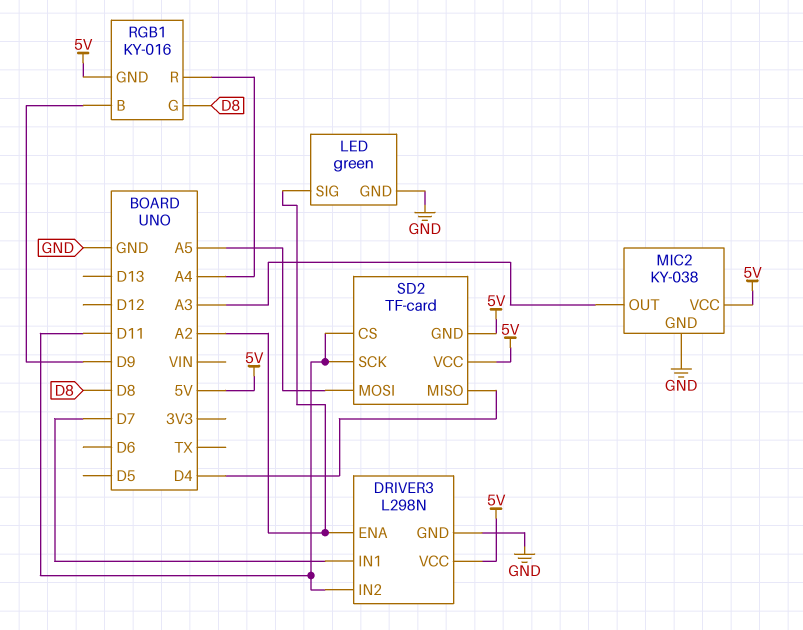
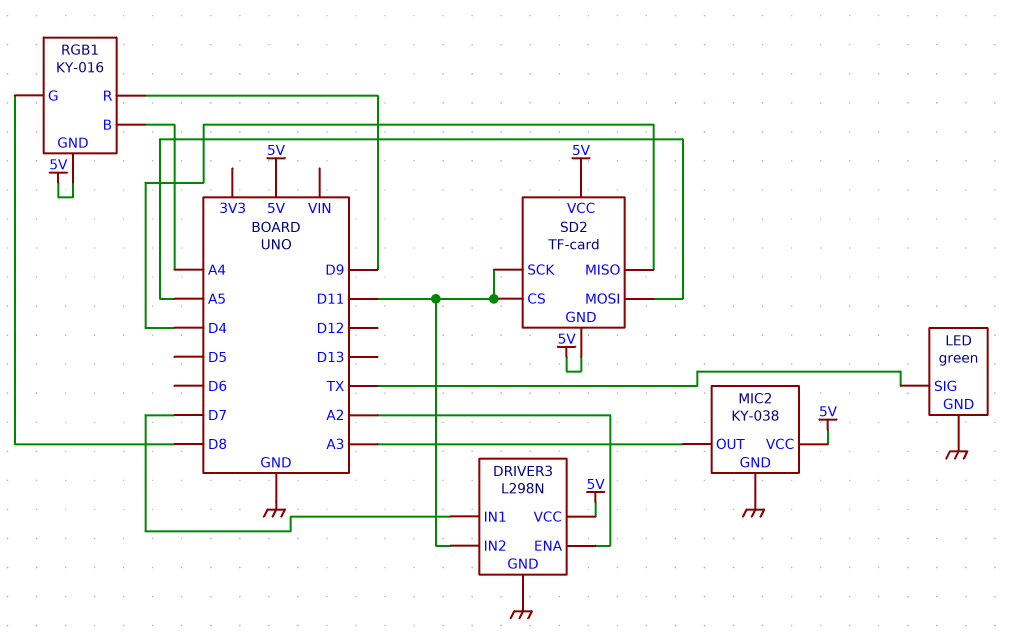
LED pin SIG: A2 -> TX
RGB1 pin B: D9 -> A4
RGB1 pin R: A4 -> D9

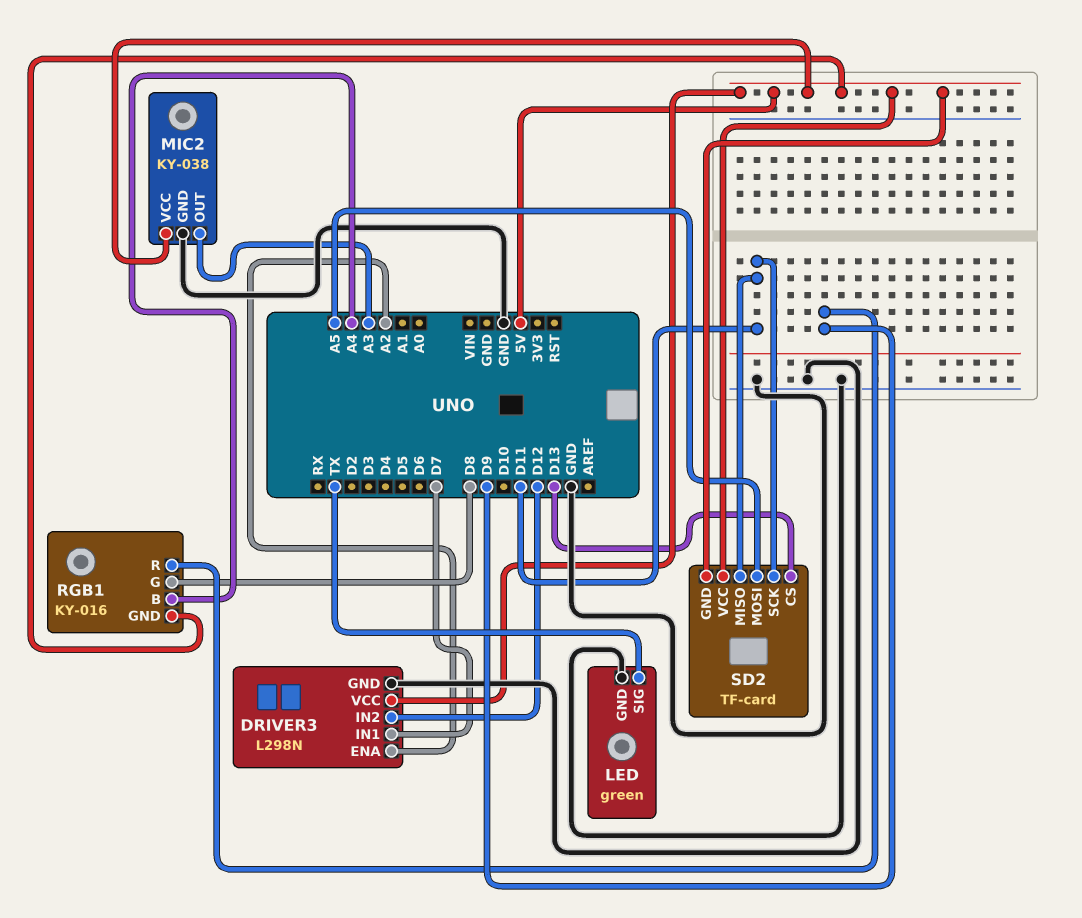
DRIVER3 pin IN2: D11 -> D12
SD2 pin CS: D11 -> D13
SD2 pin MISO: D4 -> D11

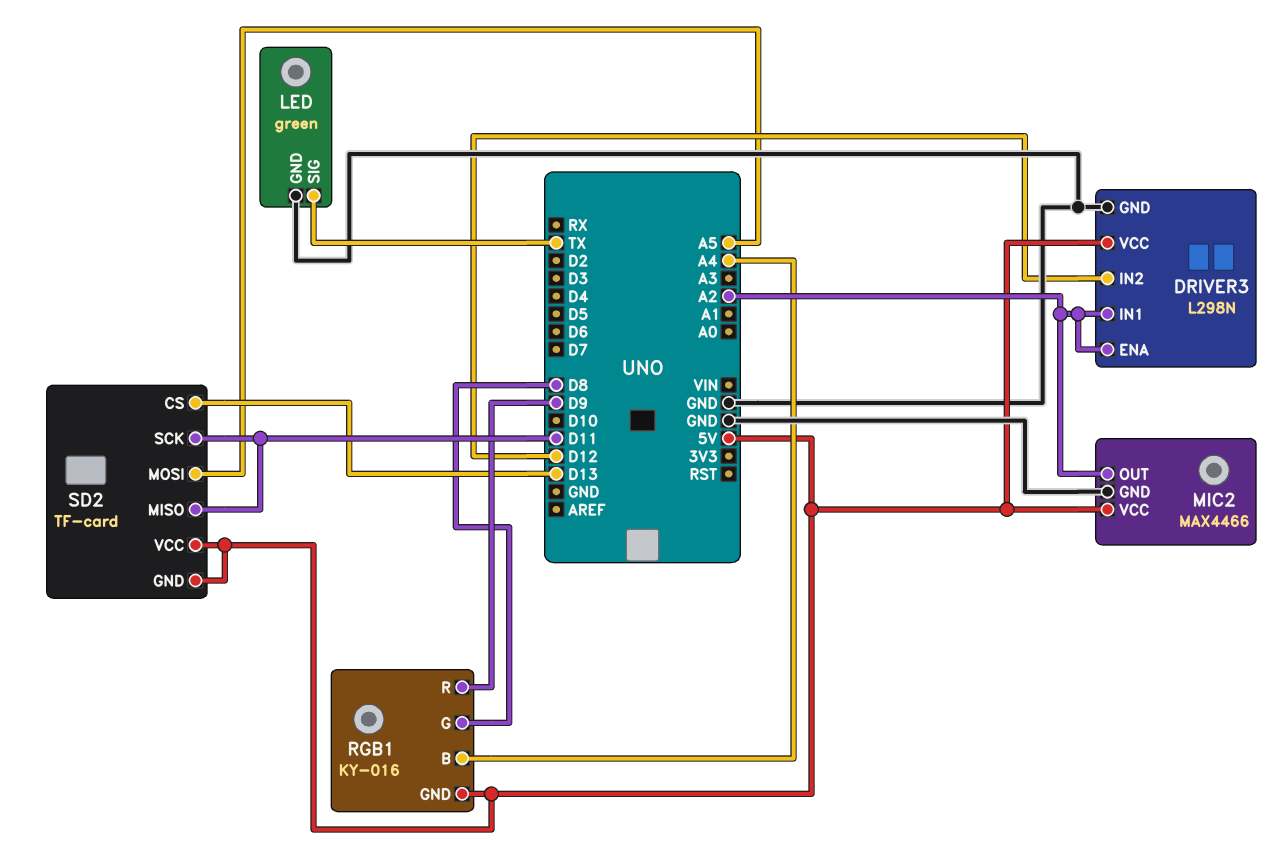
DRIVER3 pin IN1: D7 -> A2
MIC2: KY-038 -> MAX4466
MIC2 pin OUT: A3 -> A2

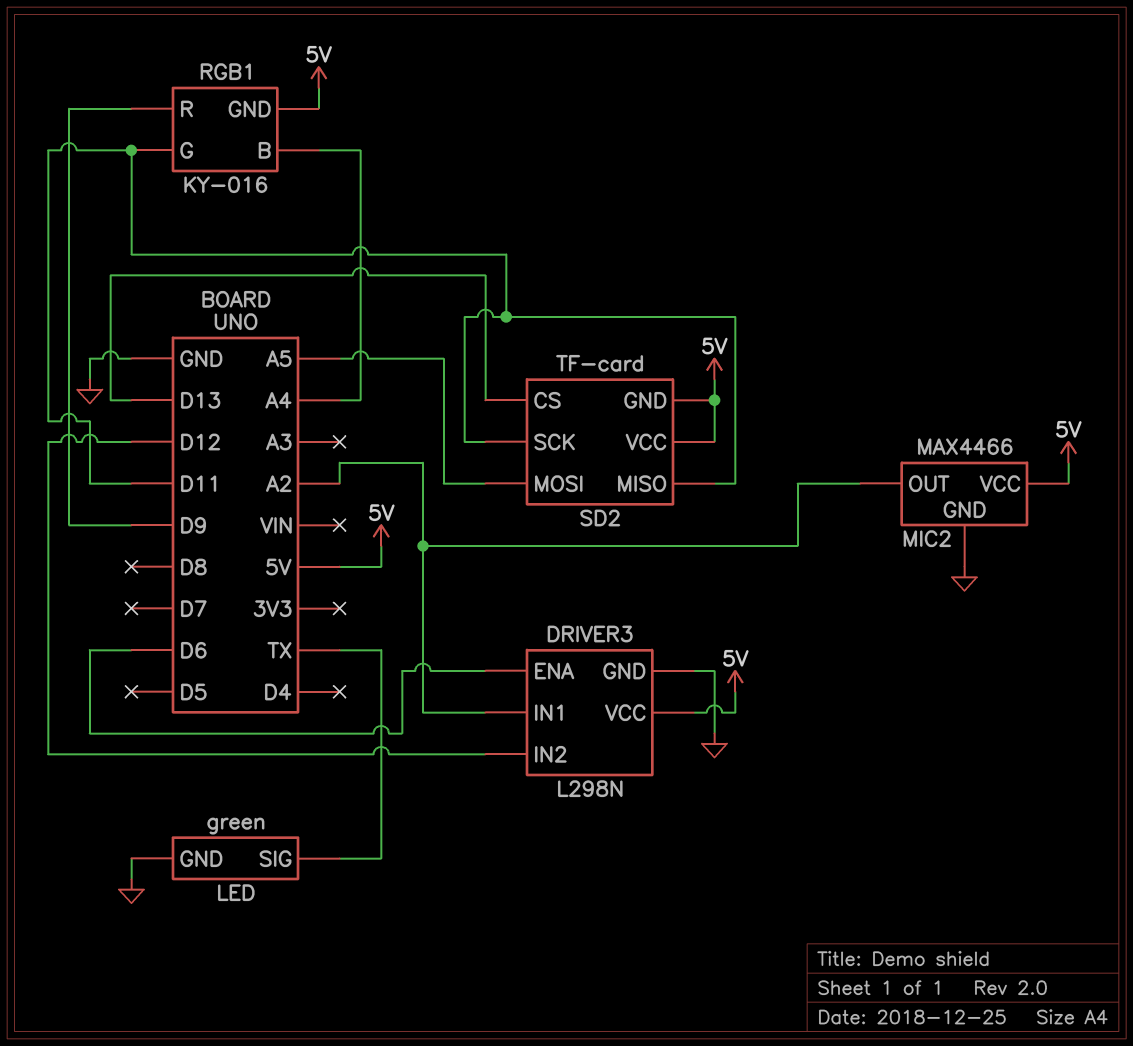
DRIVER3 pin ENA: A2 -> D6
RGB1 pin G: D8 -> D11

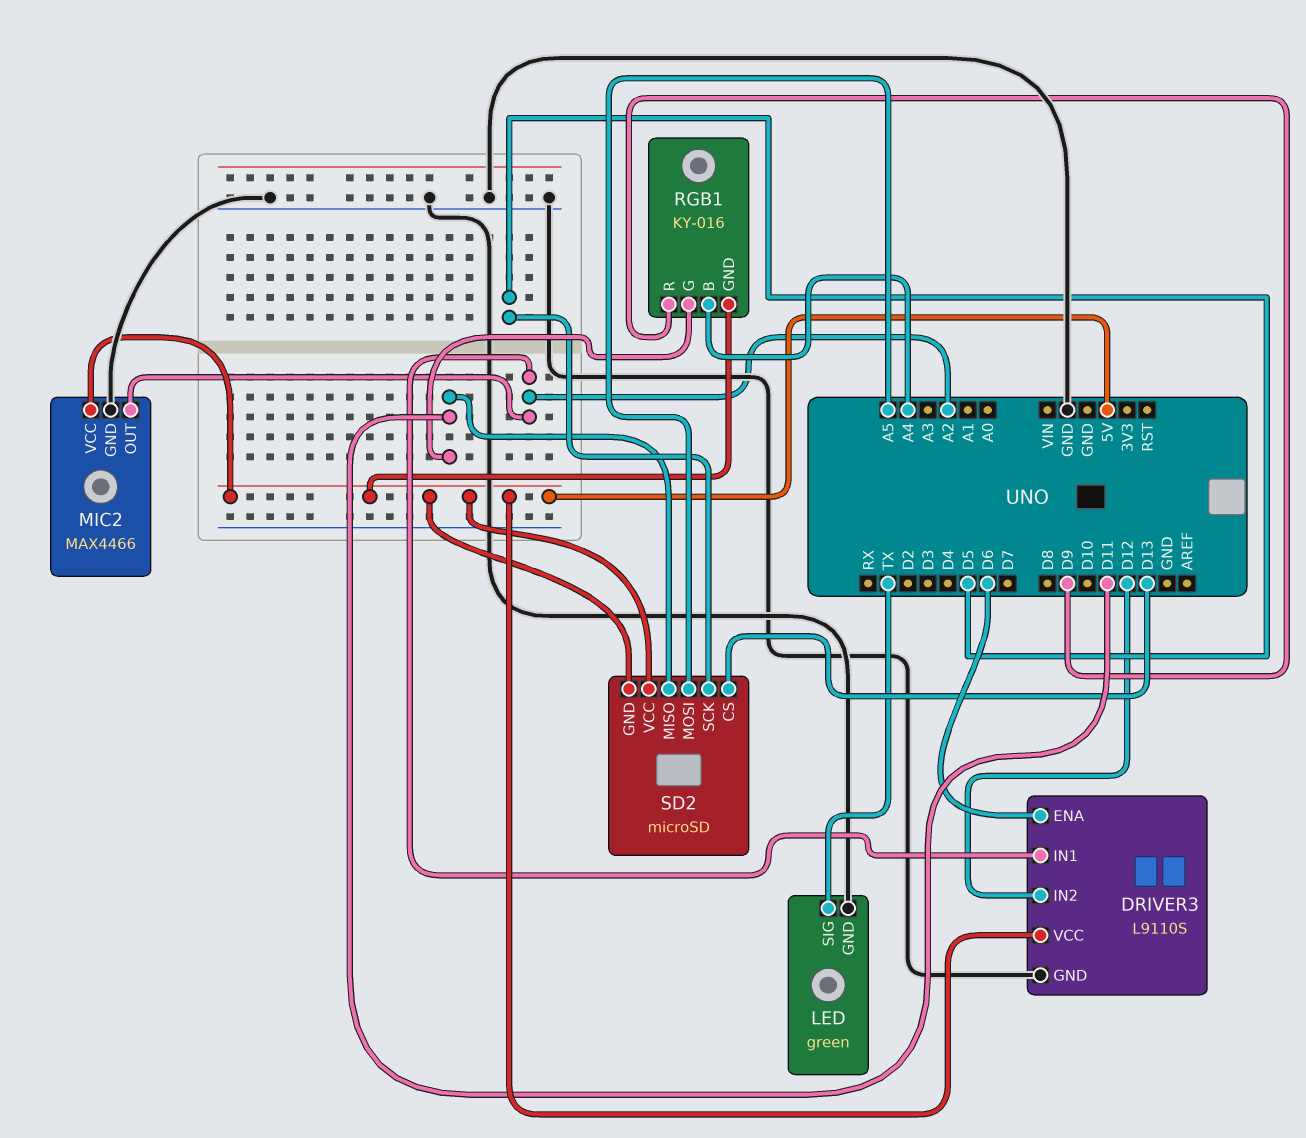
DRIVER3: L298N -> L9110S
SD2: TF-card -> microSD
SD2 pin SCK: D11 -> D5

